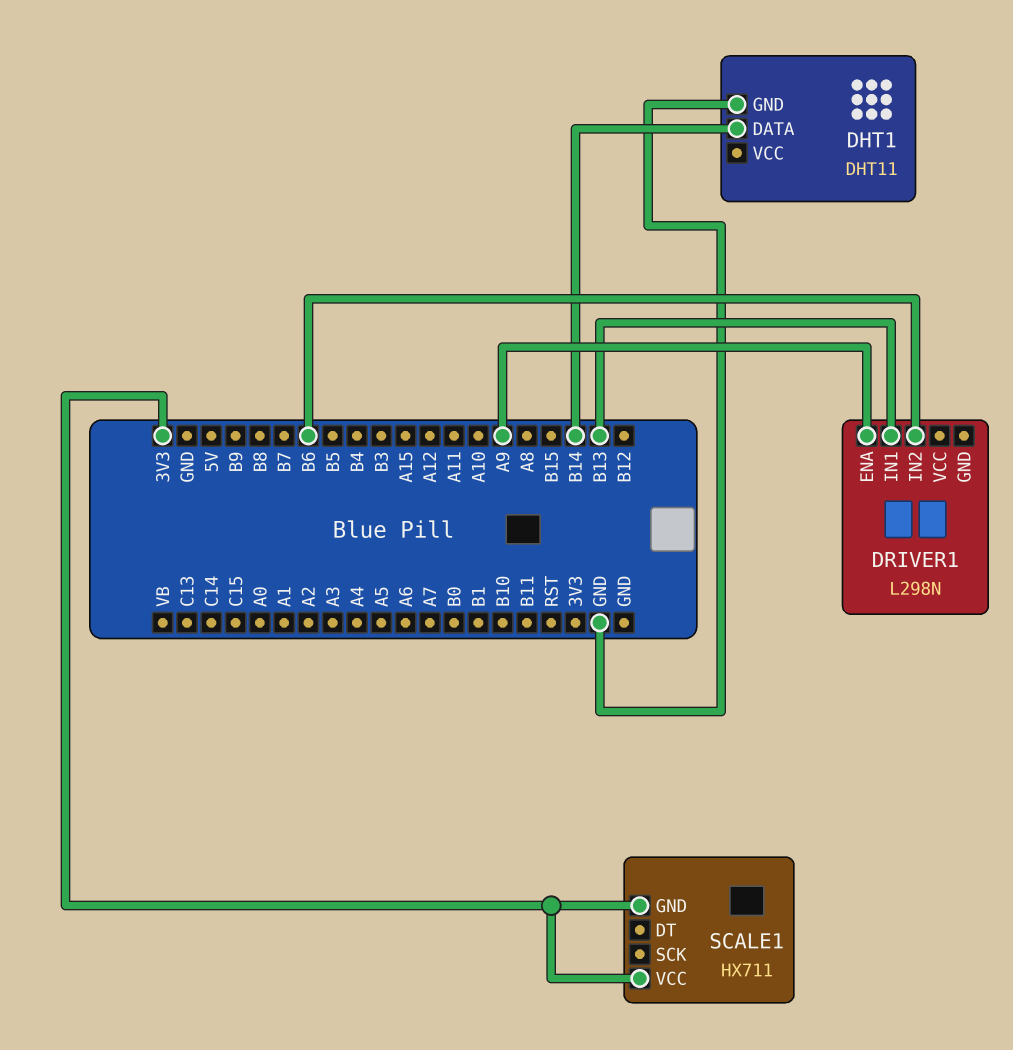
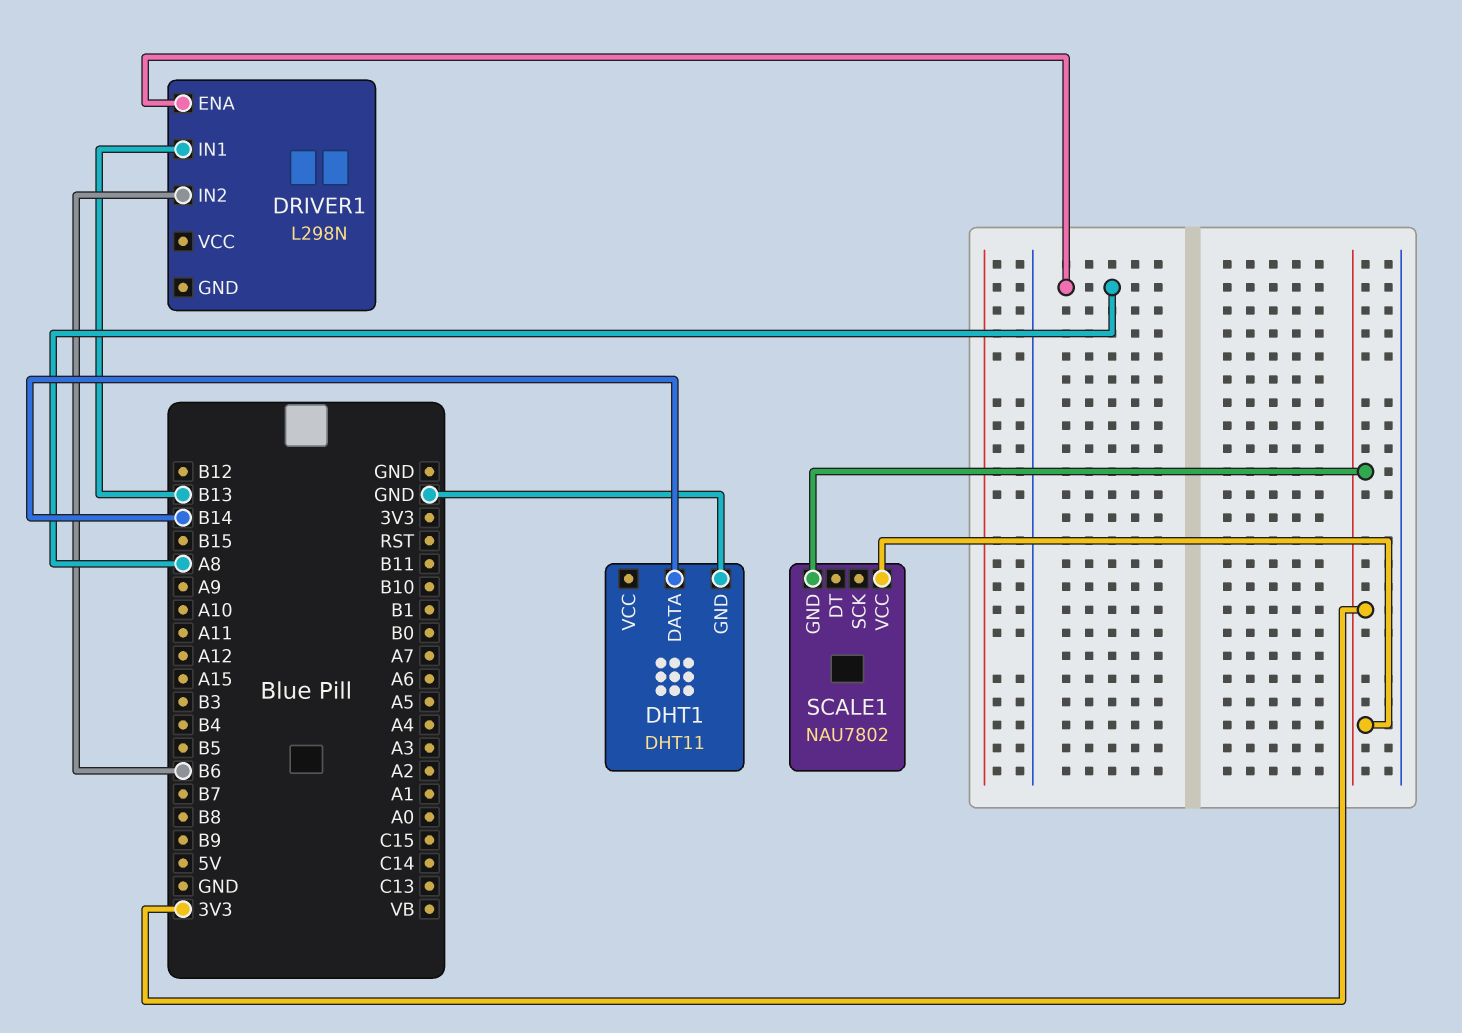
DRIVER1 pin ENA: A9 -> A8
SCALE1: HX711 -> NAU7802

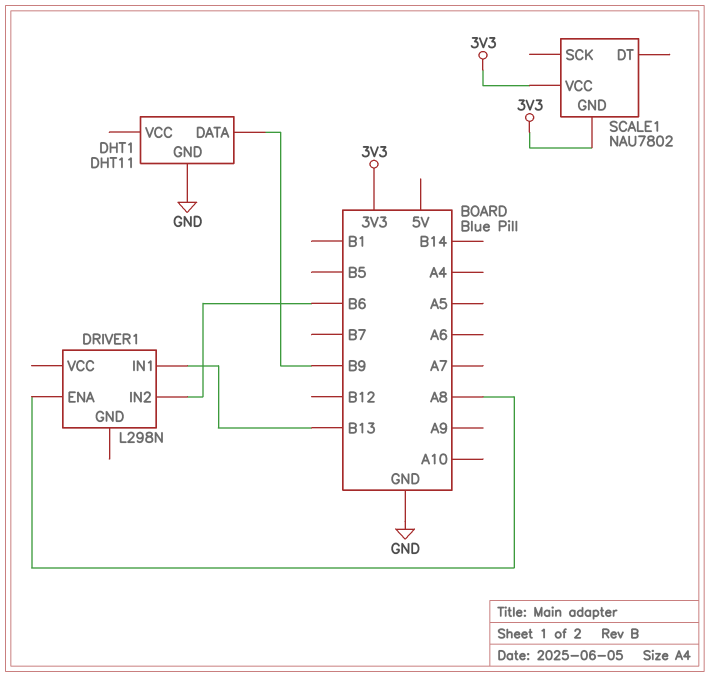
DHT1 pin DATA: B14 -> B9

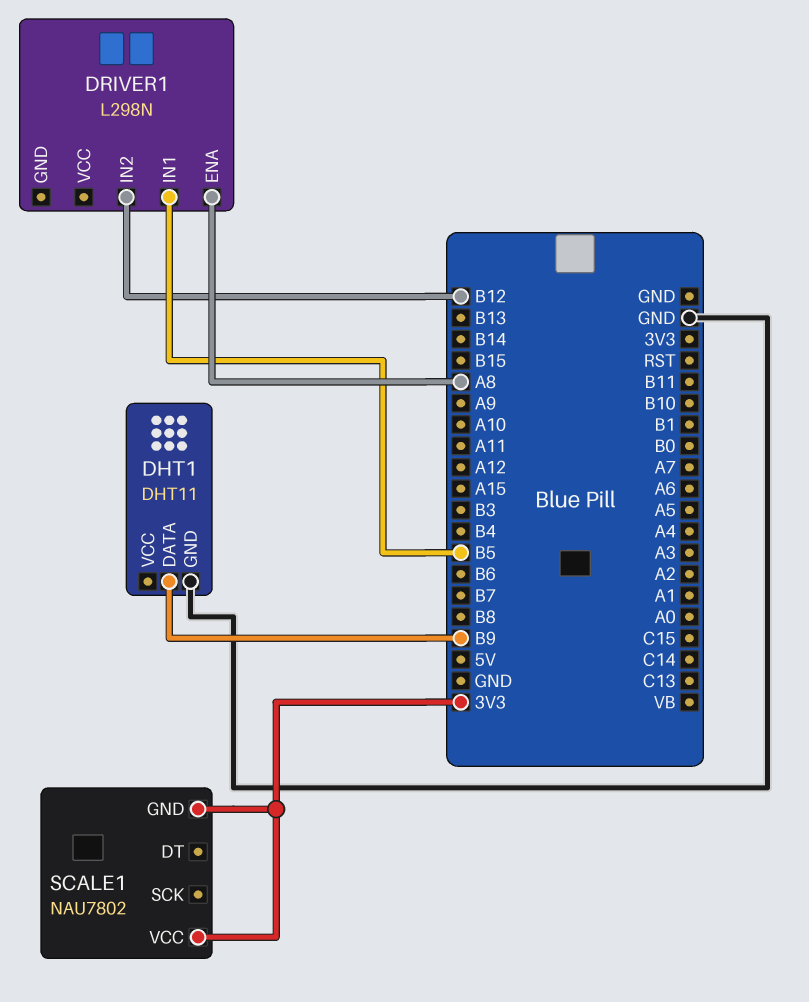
DRIVER1 pin IN1: B13 -> B5
DRIVER1 pin IN2: B6 -> B12

